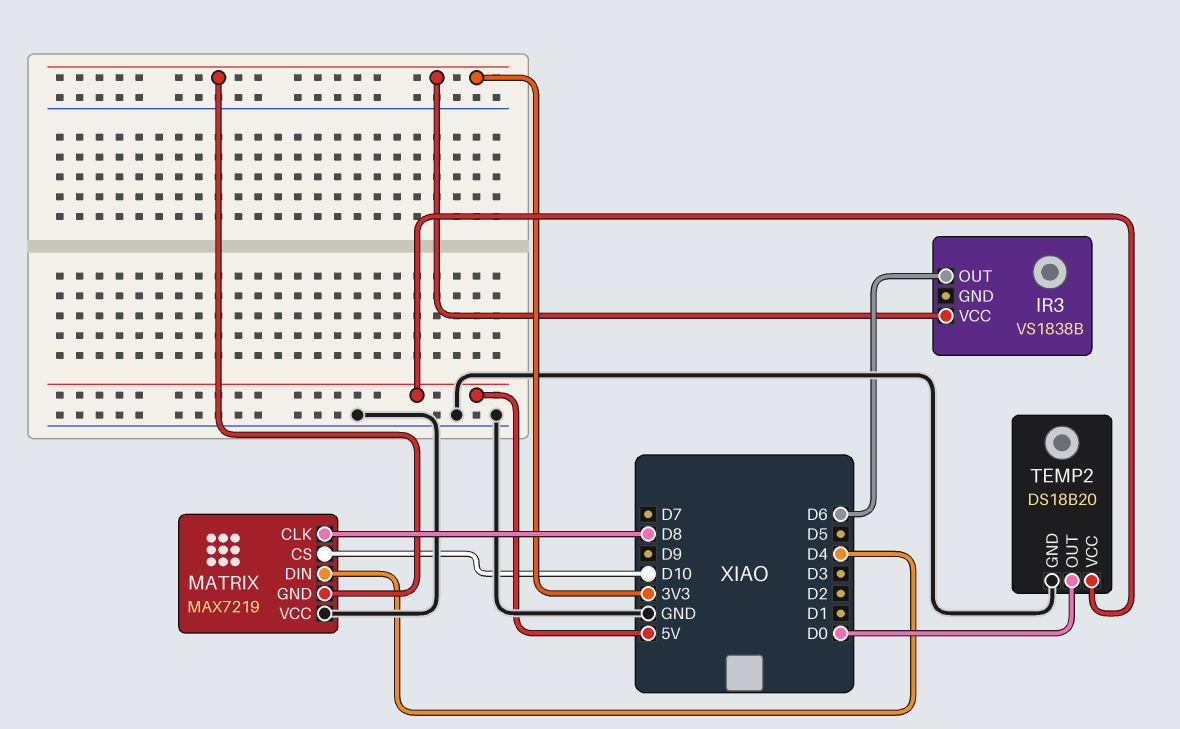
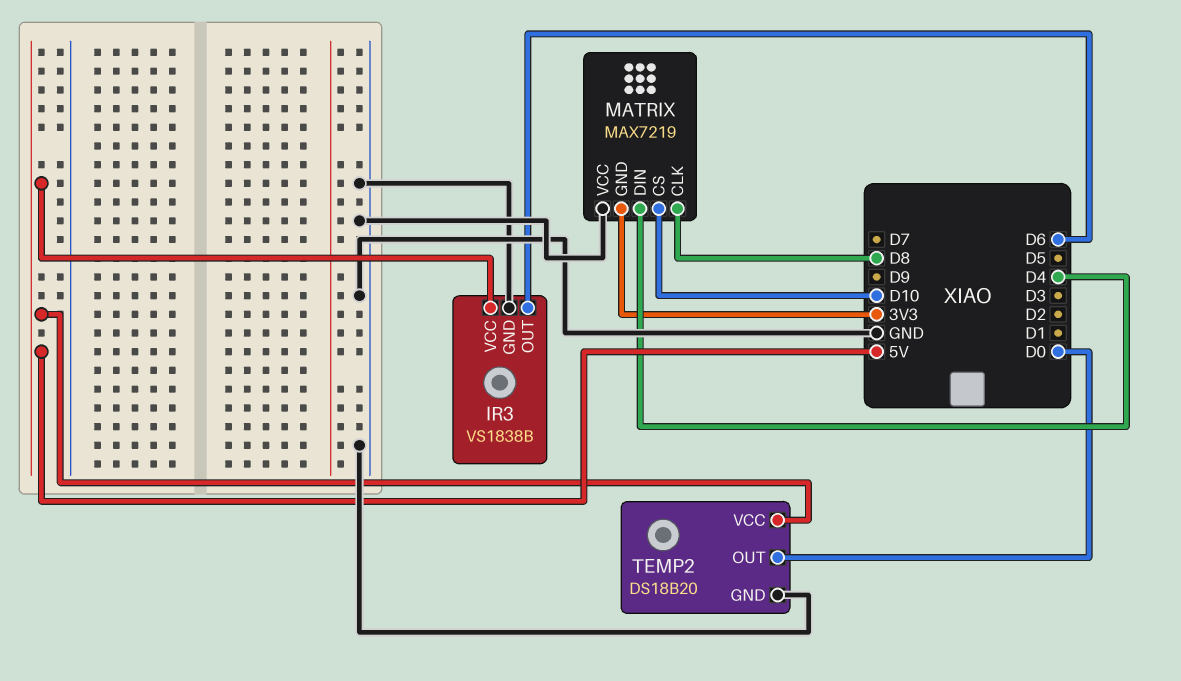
IR3 pin GND: none -> GND
IR3 pin VCC: 3V3 -> 5V

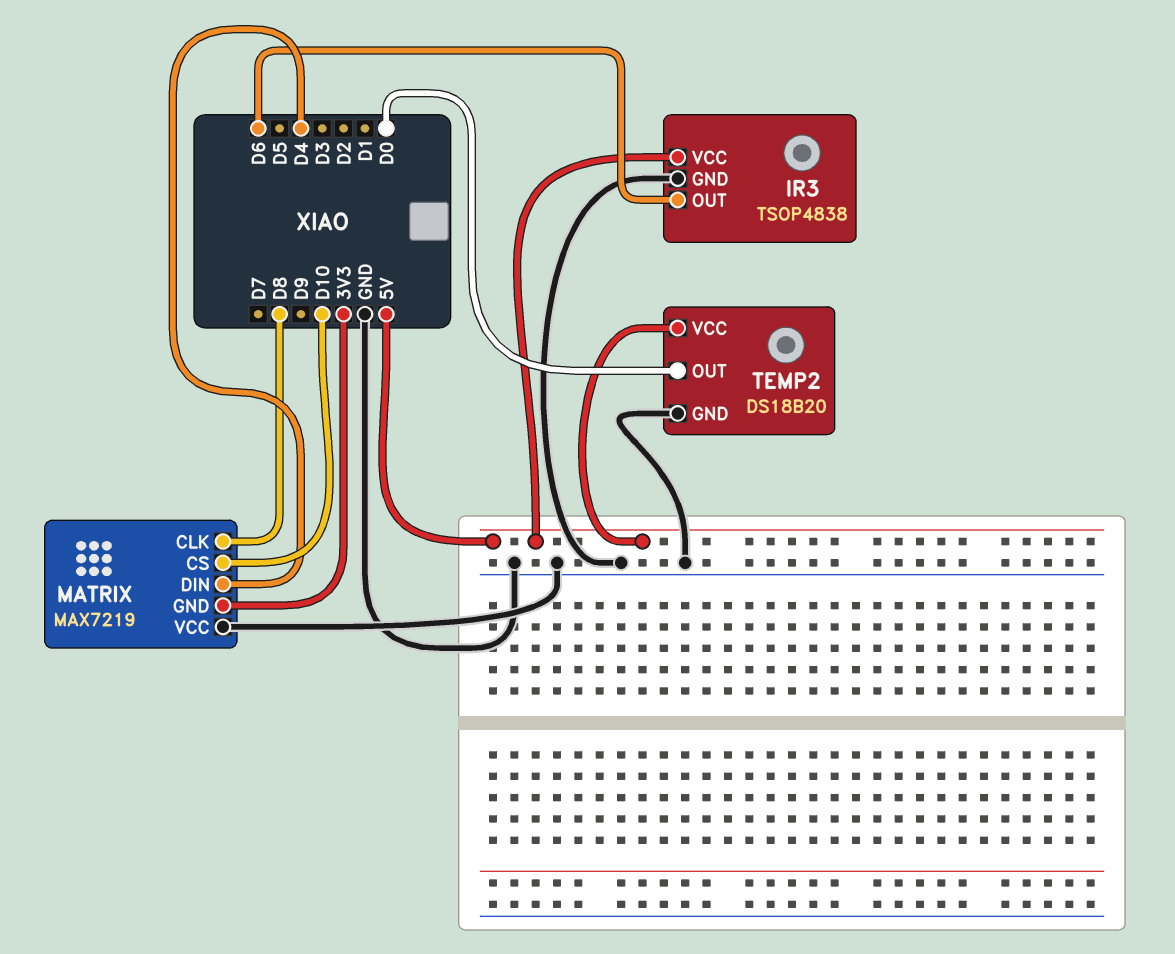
IR3: VS1838B -> TSOP4838

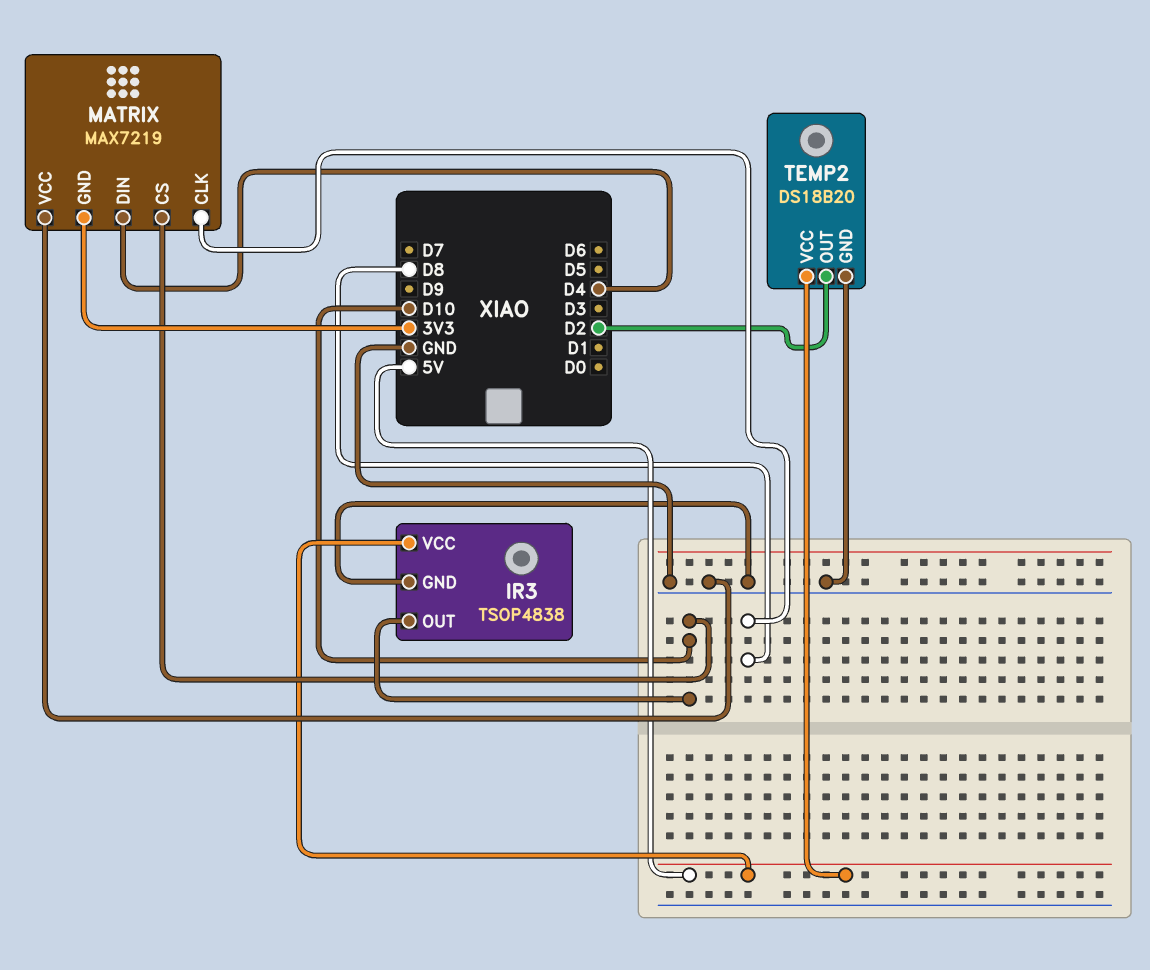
IR3 pin OUT: D6 -> D10
TEMP2 pin OUT: D0 -> D2

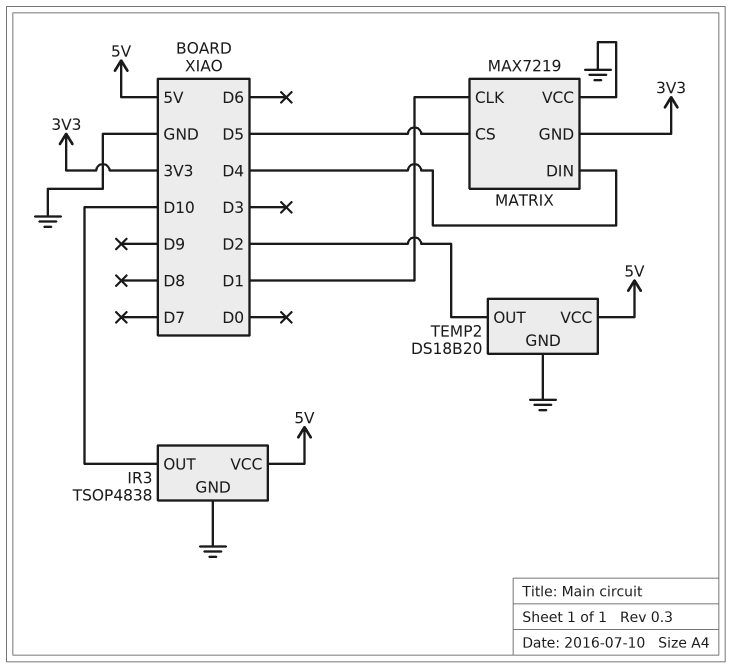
MATRIX pin CLK: D8 -> D1
MATRIX pin CS: D10 -> D5

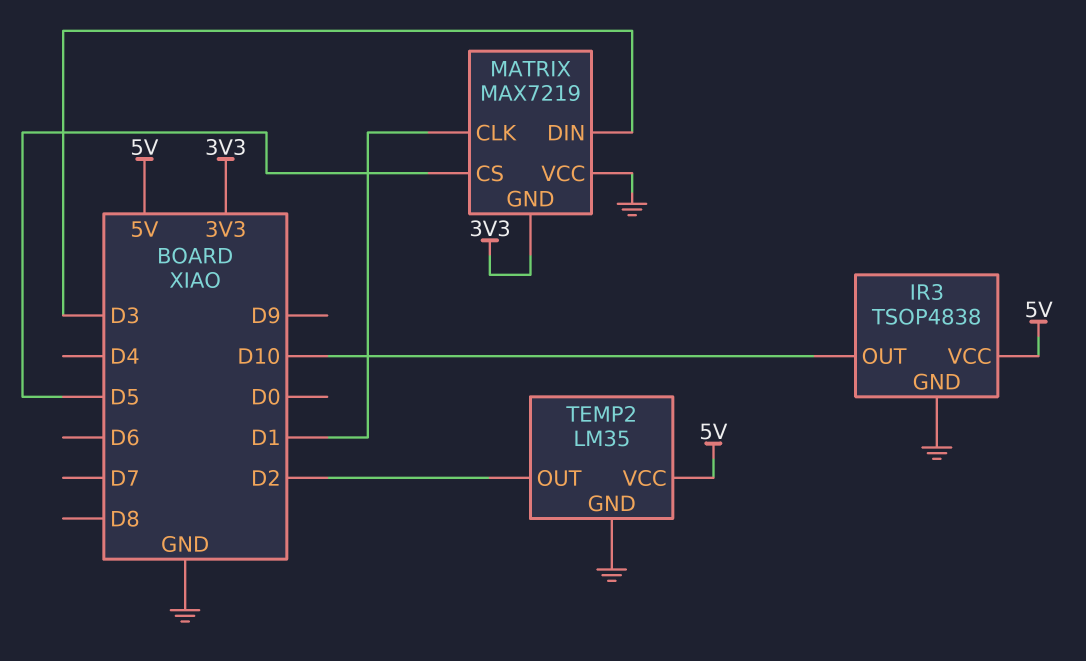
MATRIX pin DIN: D4 -> D3
TEMP2: DS18B20 -> LM35

